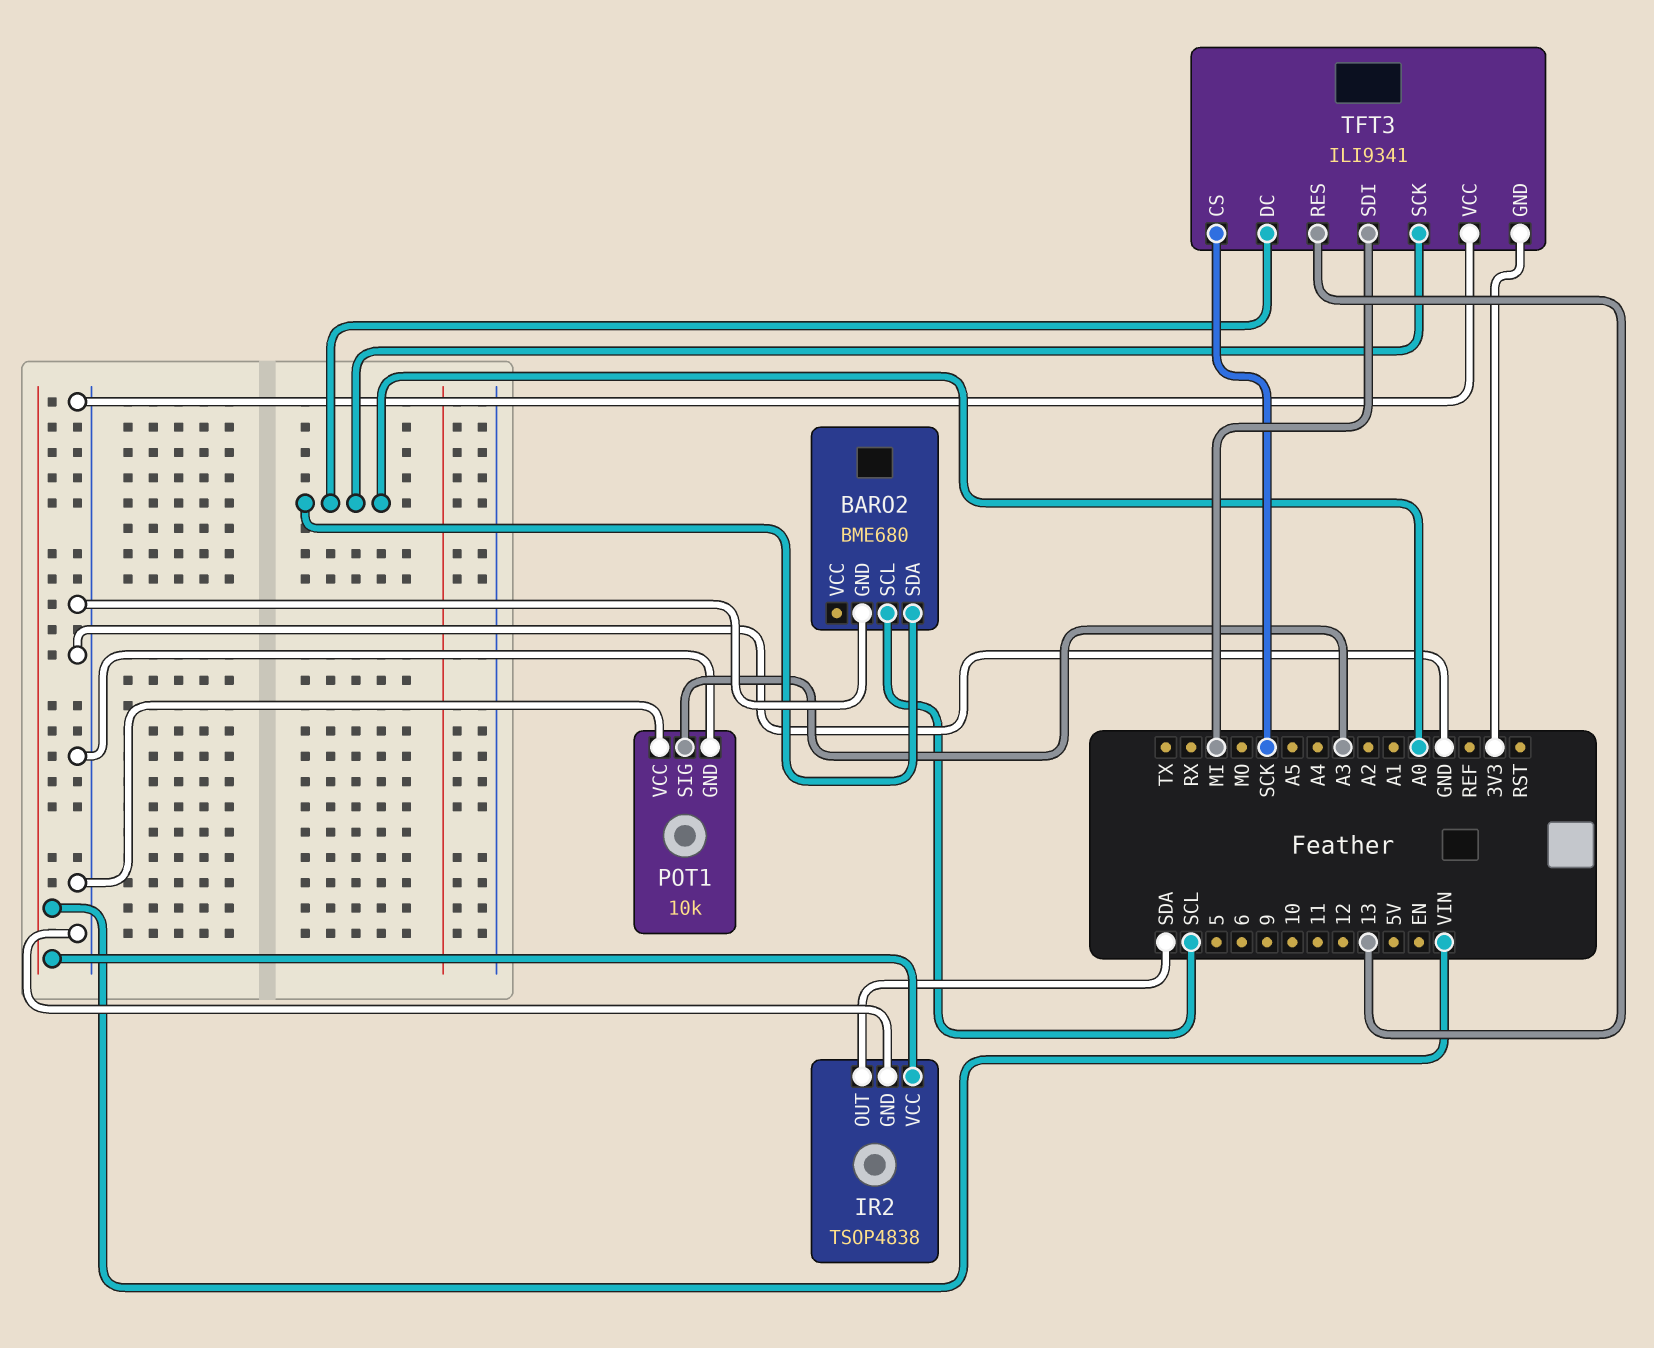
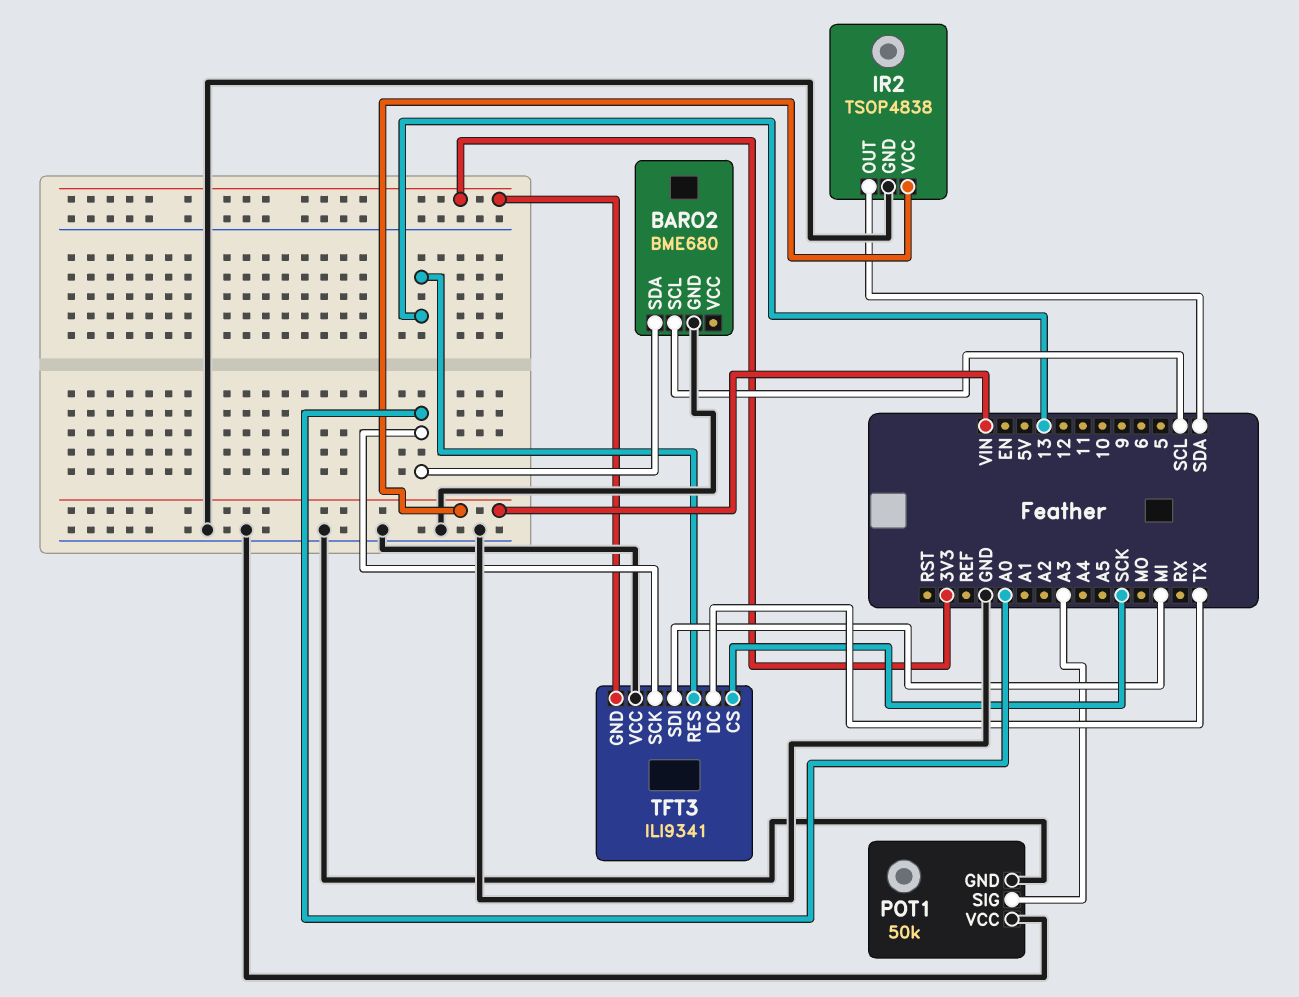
POT1: 10k -> 50k
TFT3 pin DC: A0 -> TX

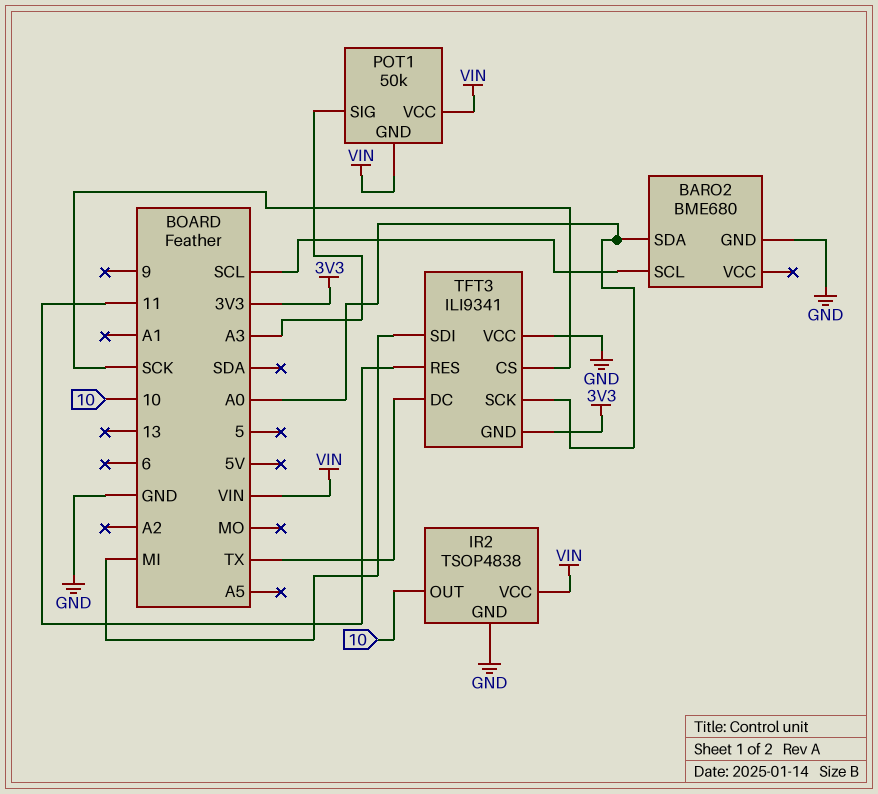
IR2 pin OUT: SDA -> 10
POT1 pin GND: GND -> VIN
POT1 pin VCC: GND -> VIN
TFT3 pin RES: 13 -> 11

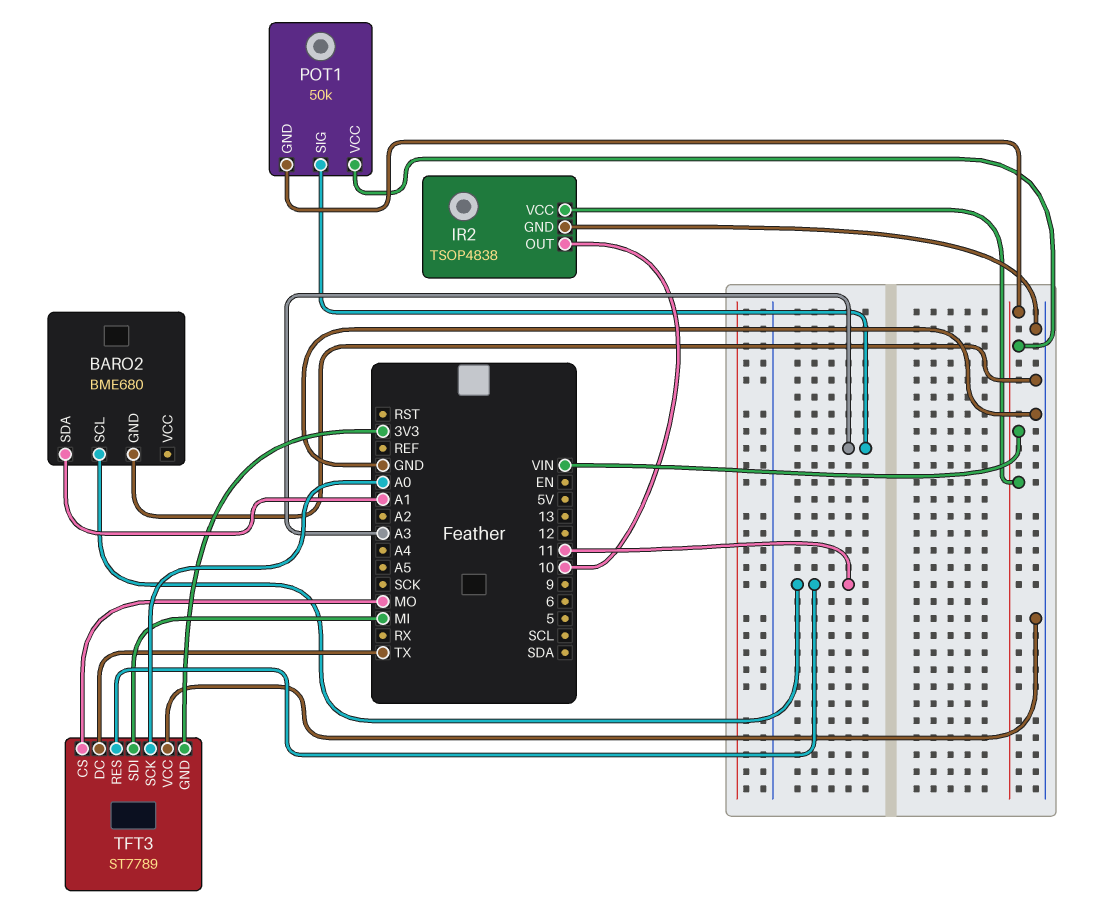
BARO2 pin SCL: SCL -> 11
BARO2 pin SDA: A0 -> A1
TFT3: ILI9341 -> ST7789
TFT3 pin CS: SCK -> MO

